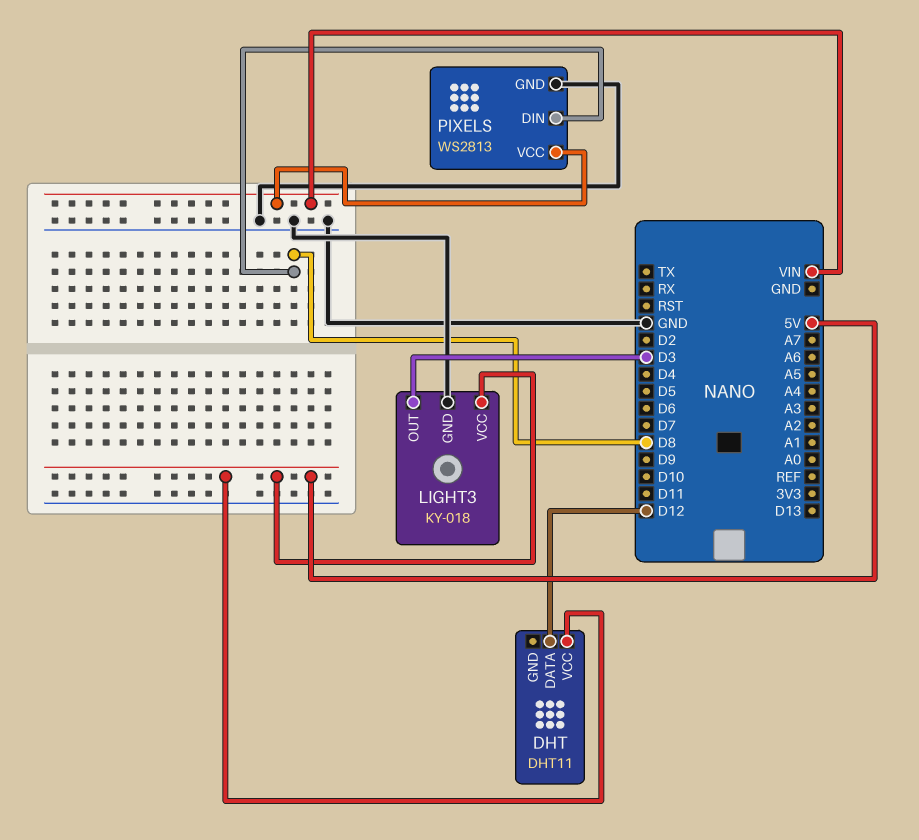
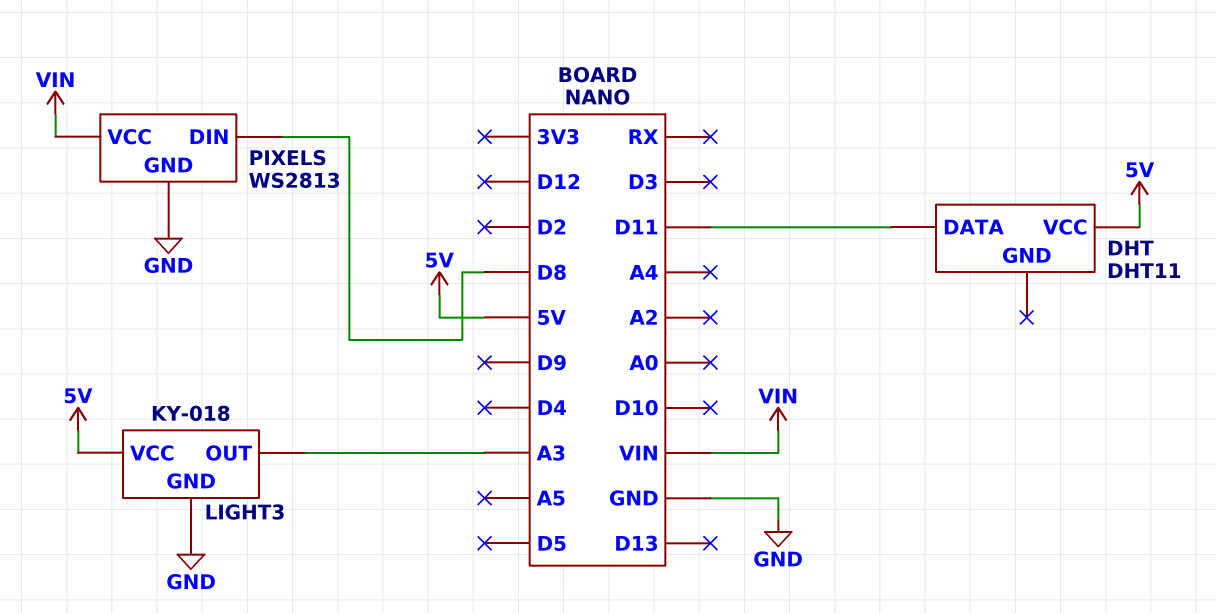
DHT pin DATA: D12 -> D11
LIGHT3 pin OUT: D3 -> A3

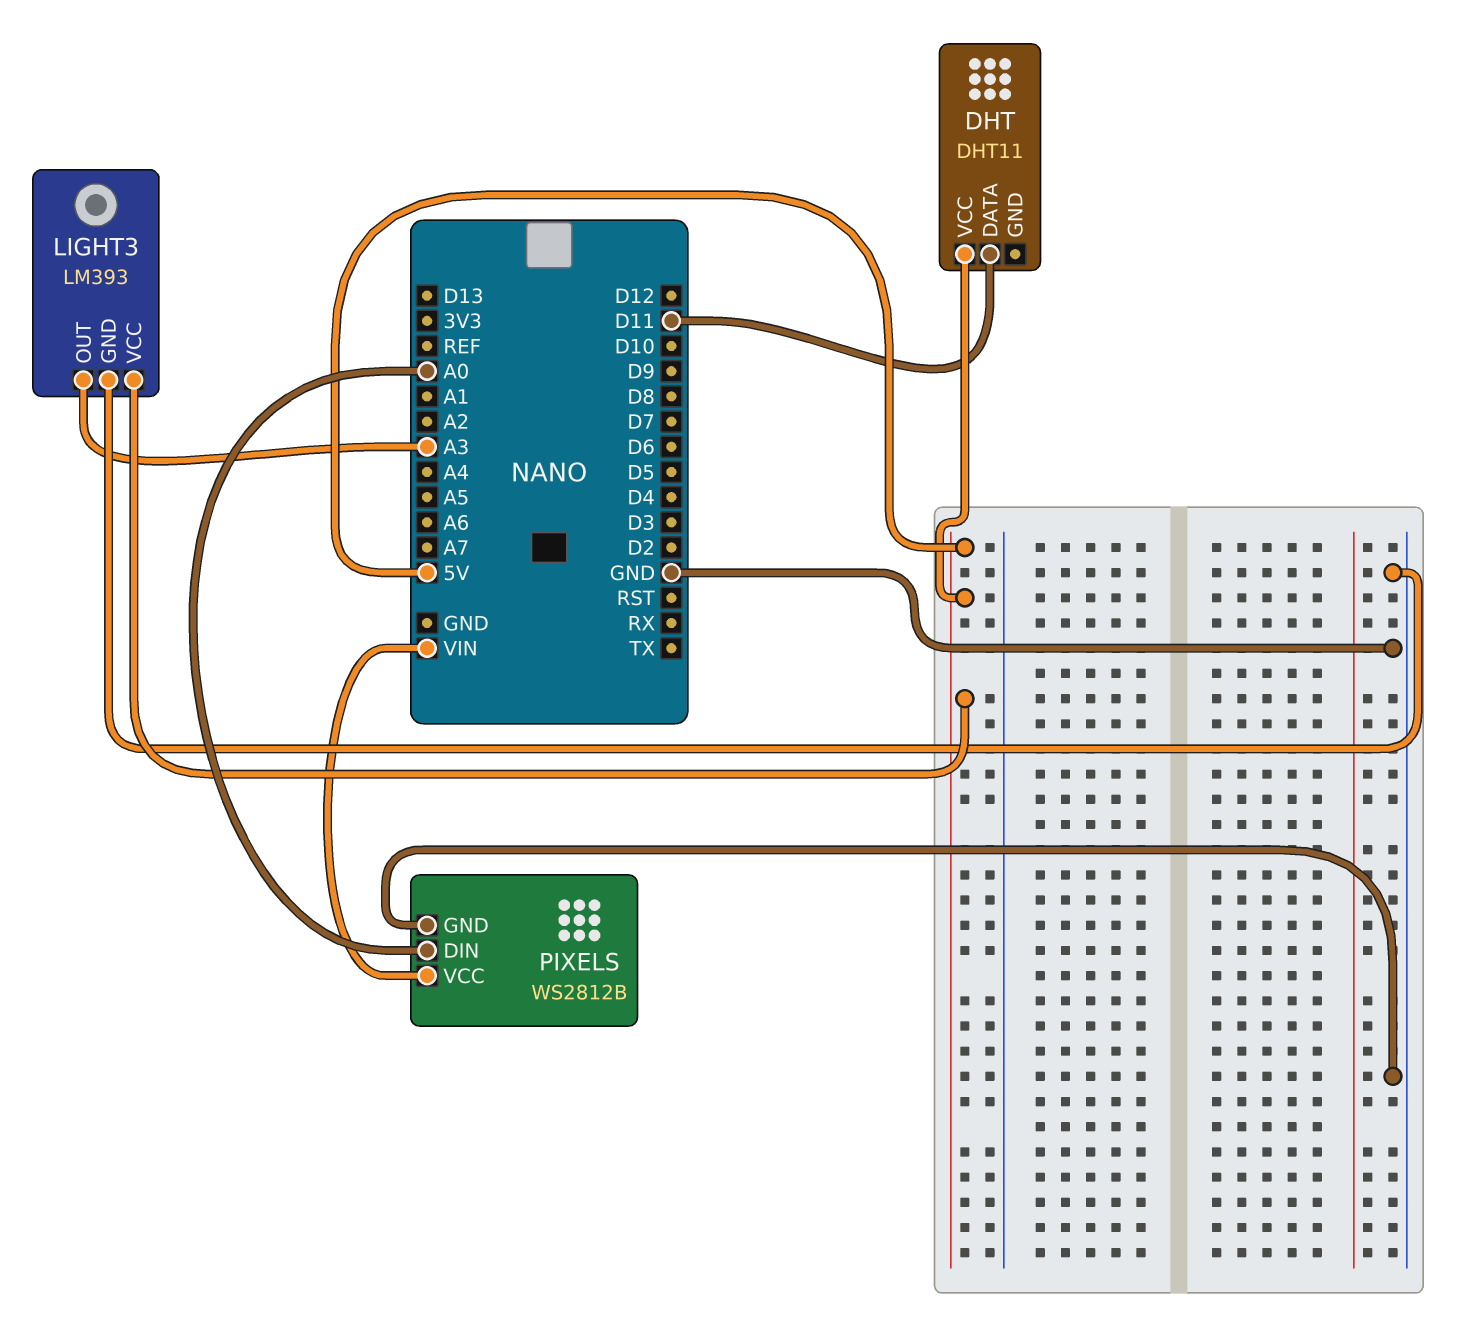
LIGHT3: KY-018 -> LM393
PIXELS: WS2813 -> WS2812B
PIXELS pin DIN: D8 -> A0

